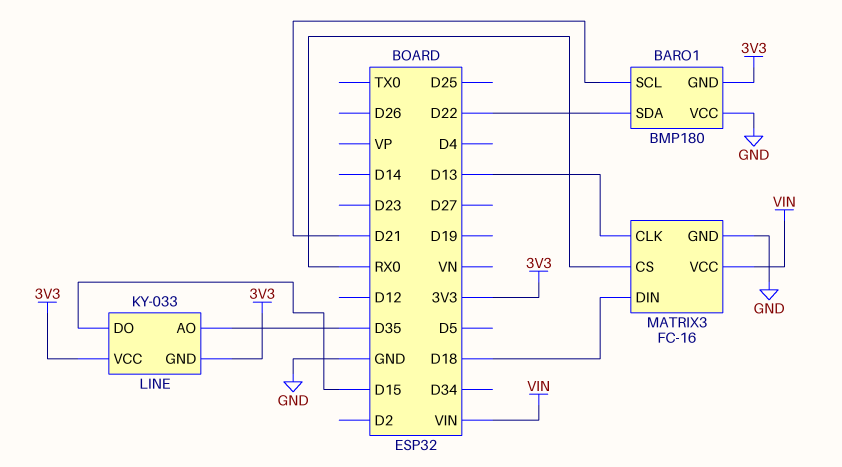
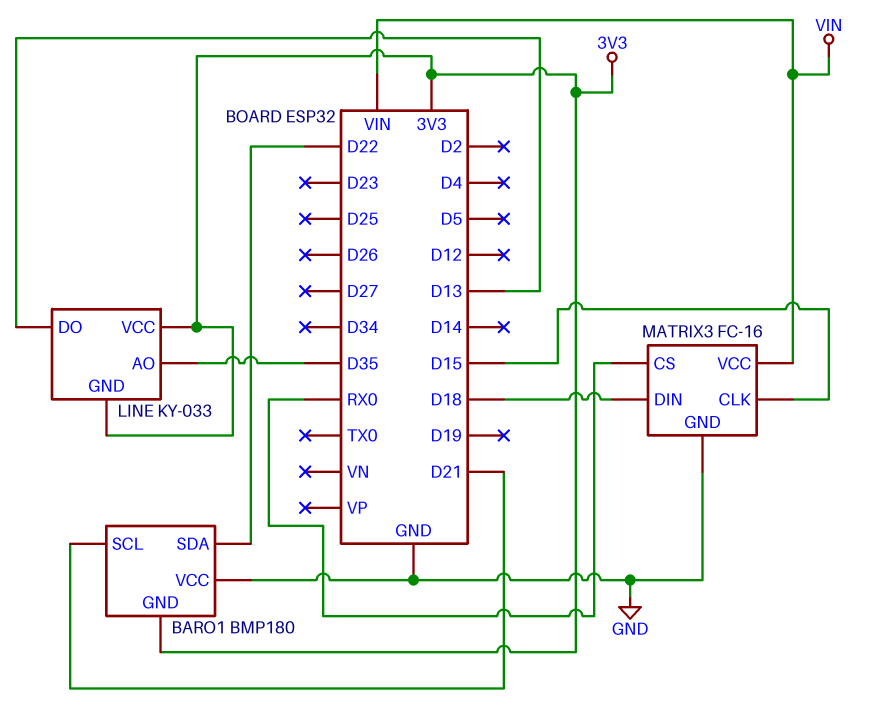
LINE pin DO: D15 -> D13
MATRIX3 pin CLK: D13 -> D15

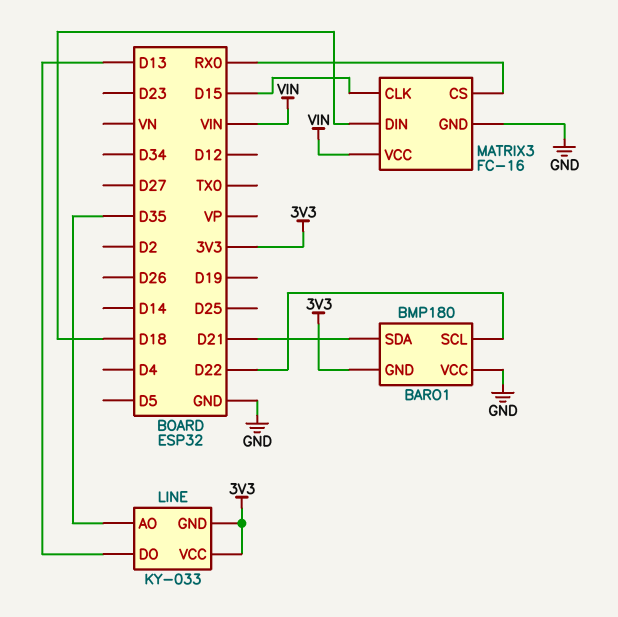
BARO1 pin SCL: D21 -> D22
BARO1 pin SDA: D22 -> D21

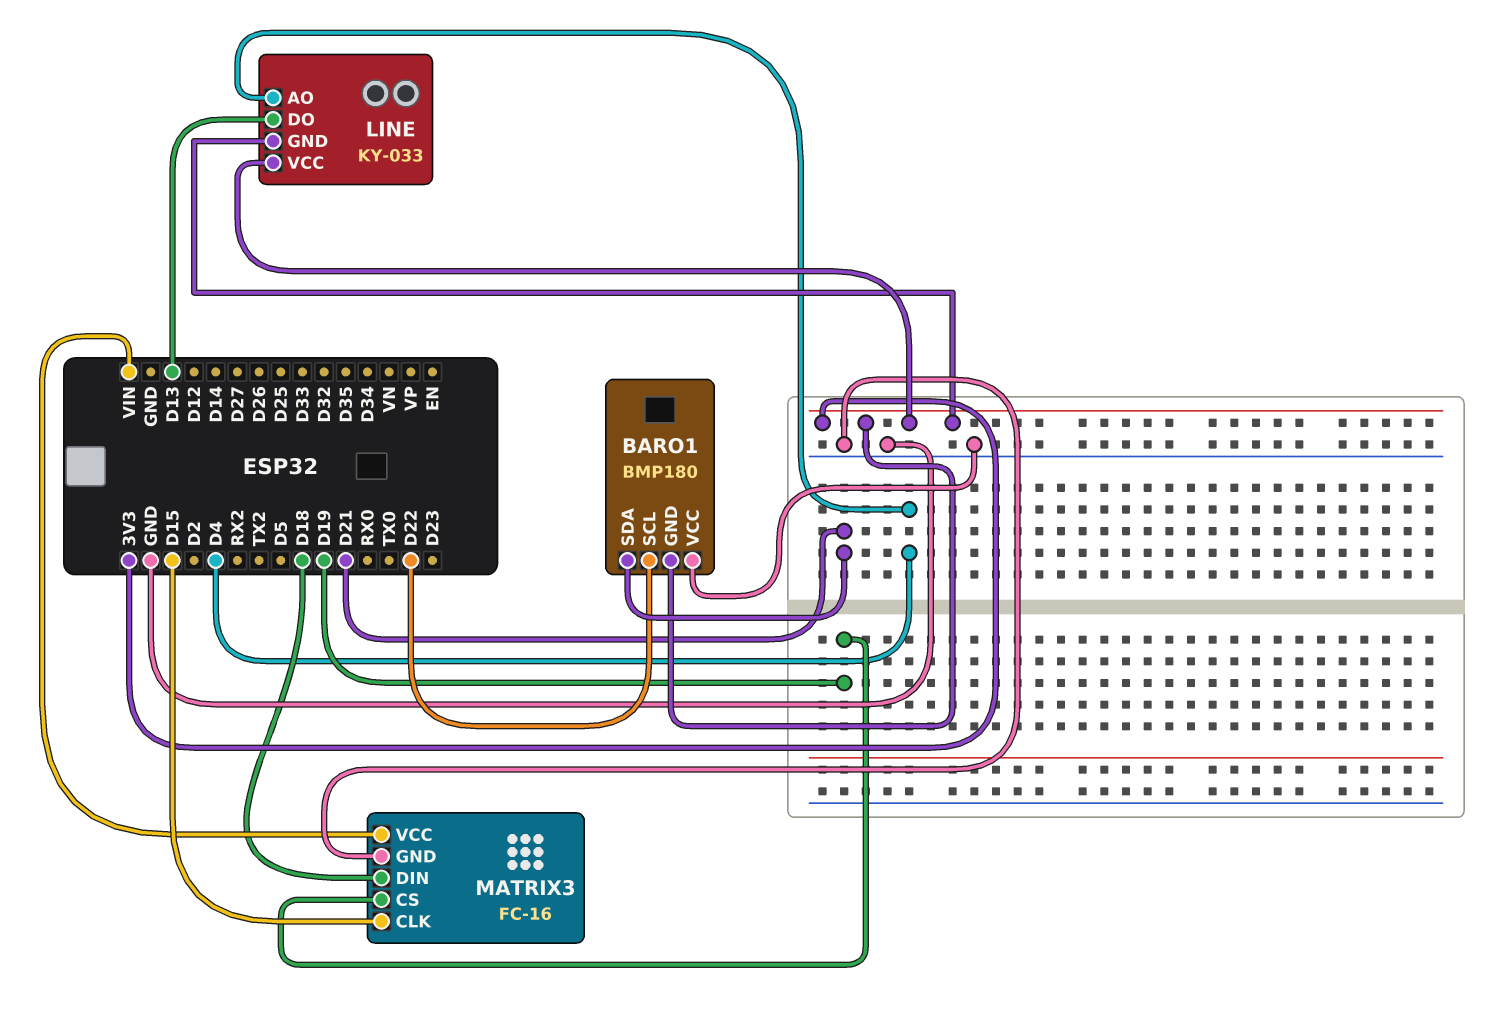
LINE pin AO: D35 -> D4
MATRIX3 pin CS: RX0 -> D19

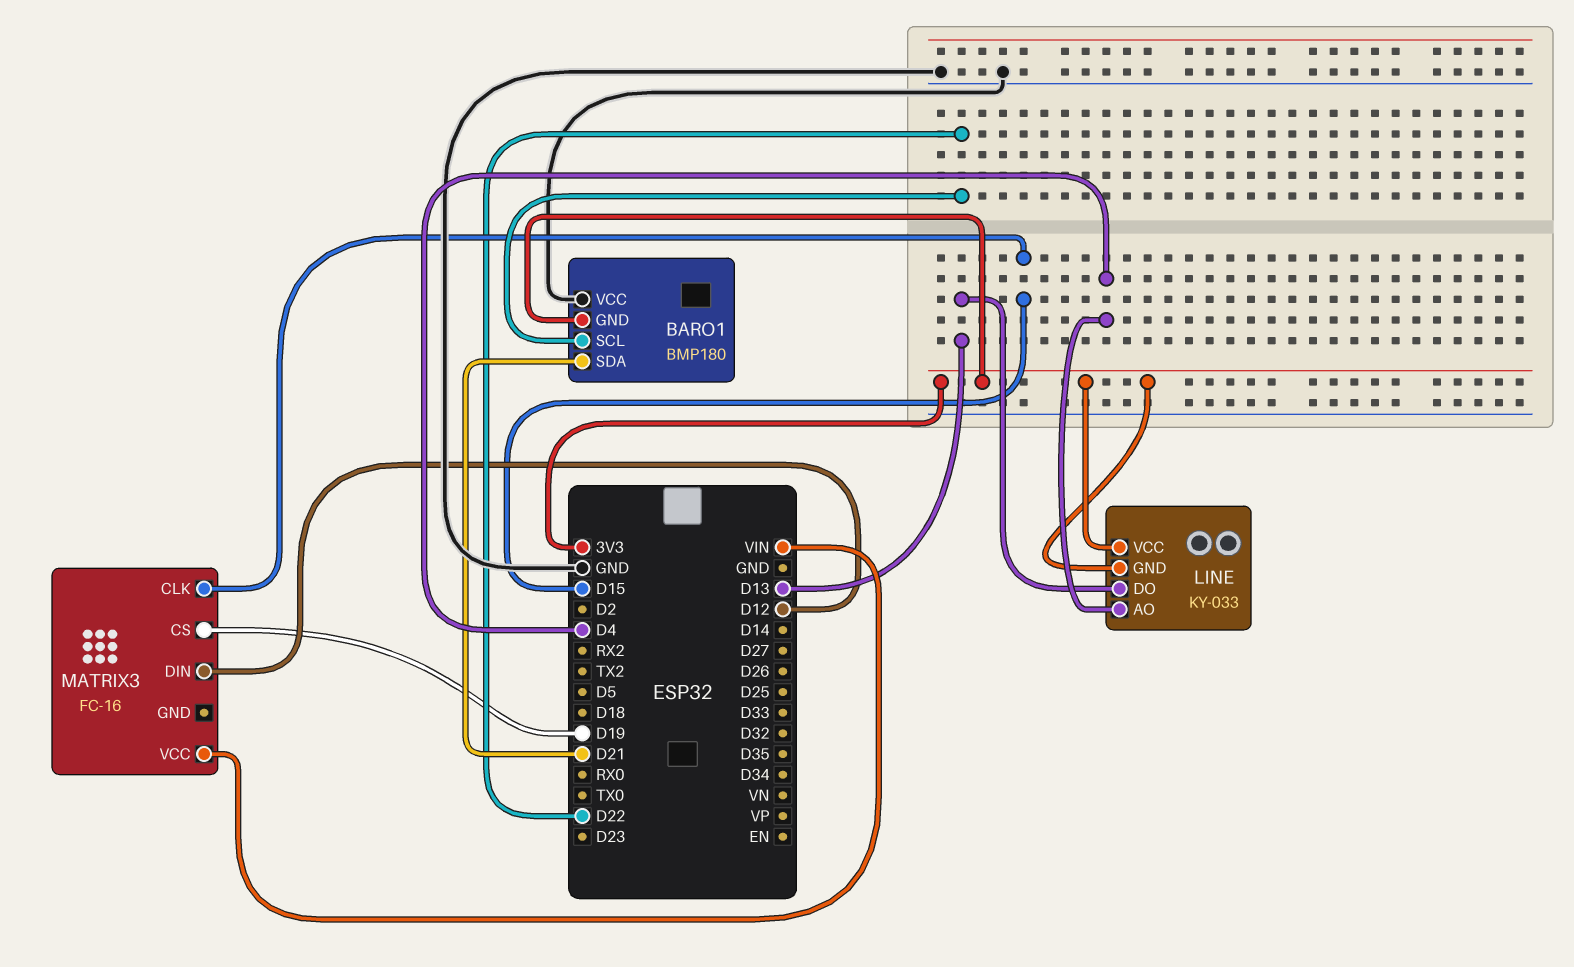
MATRIX3 pin DIN: D18 -> D12
MATRIX3 pin GND: GND -> none

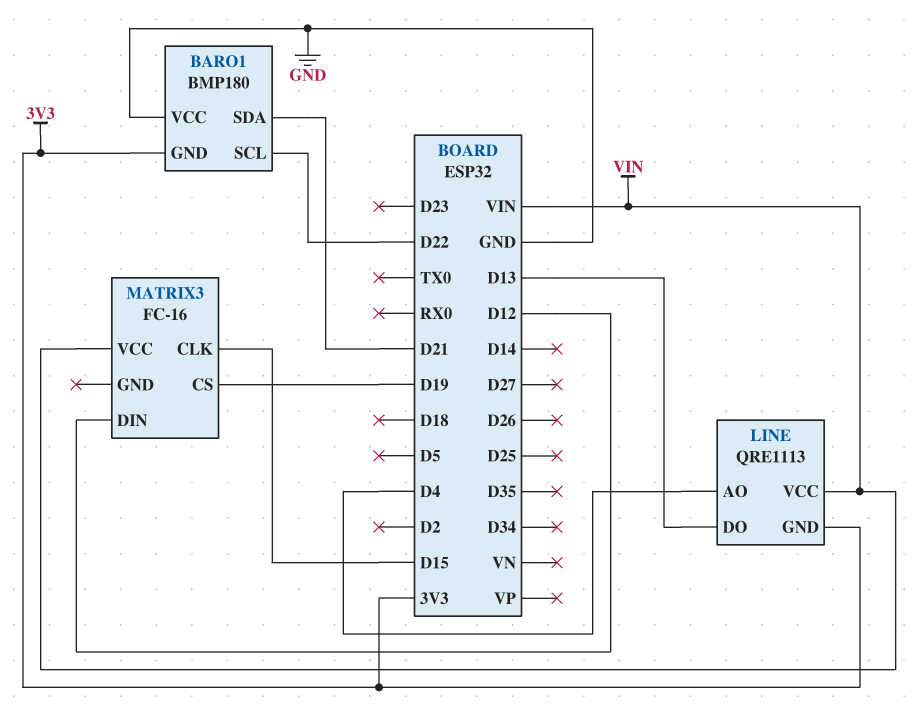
LINE: KY-033 -> QRE1113
LINE pin VCC: 3V3 -> VIN

